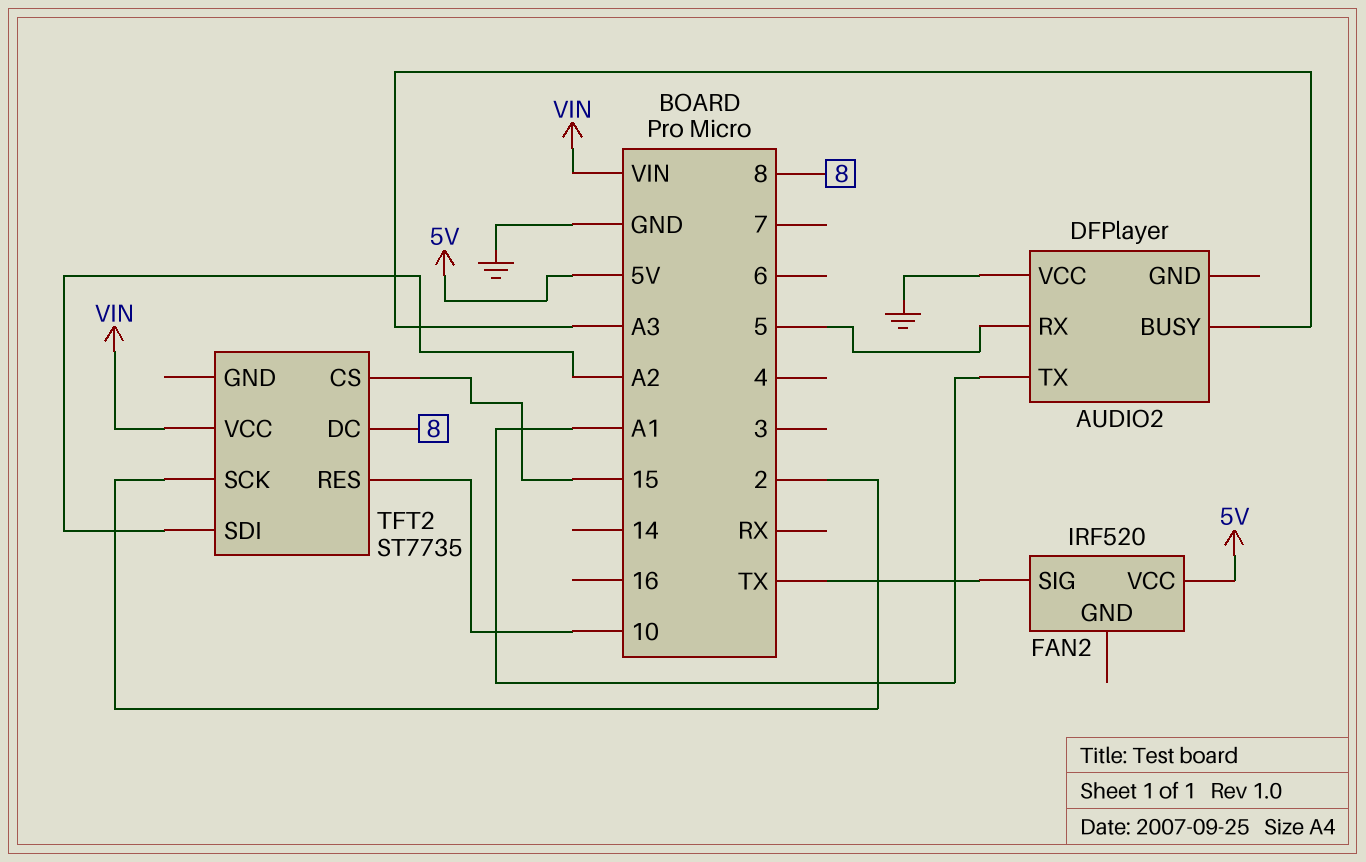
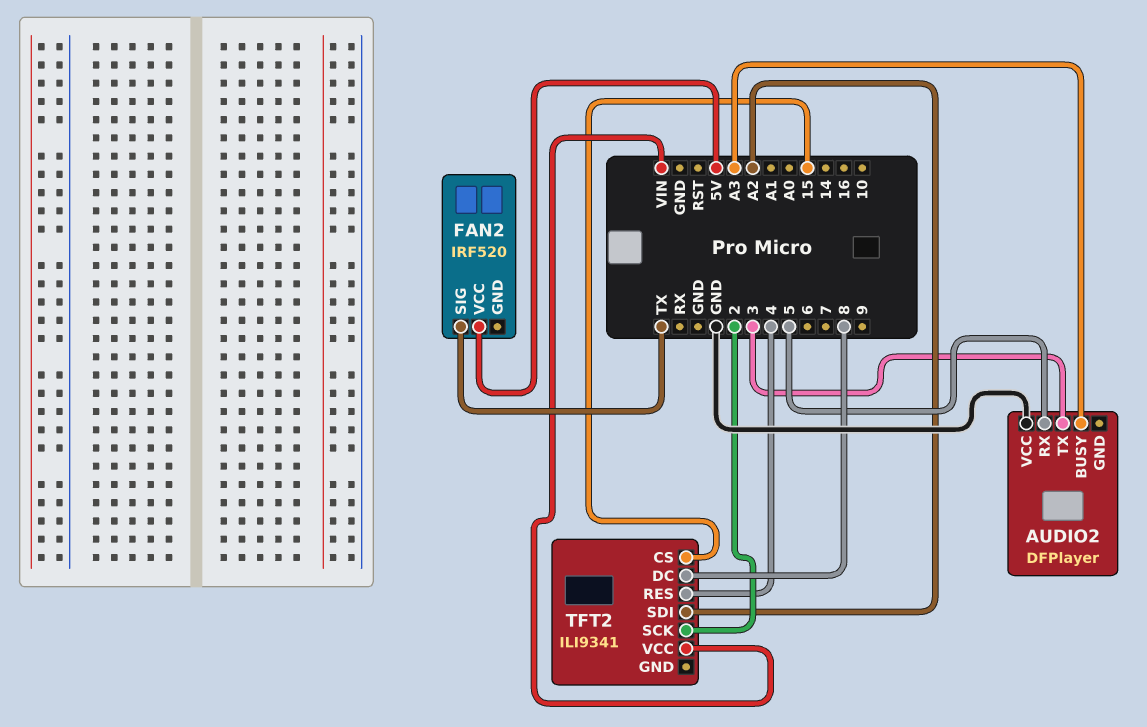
AUDIO2 pin TX: A1 -> 3
TFT2: ST7735 -> ILI9341
TFT2 pin RES: 10 -> 4

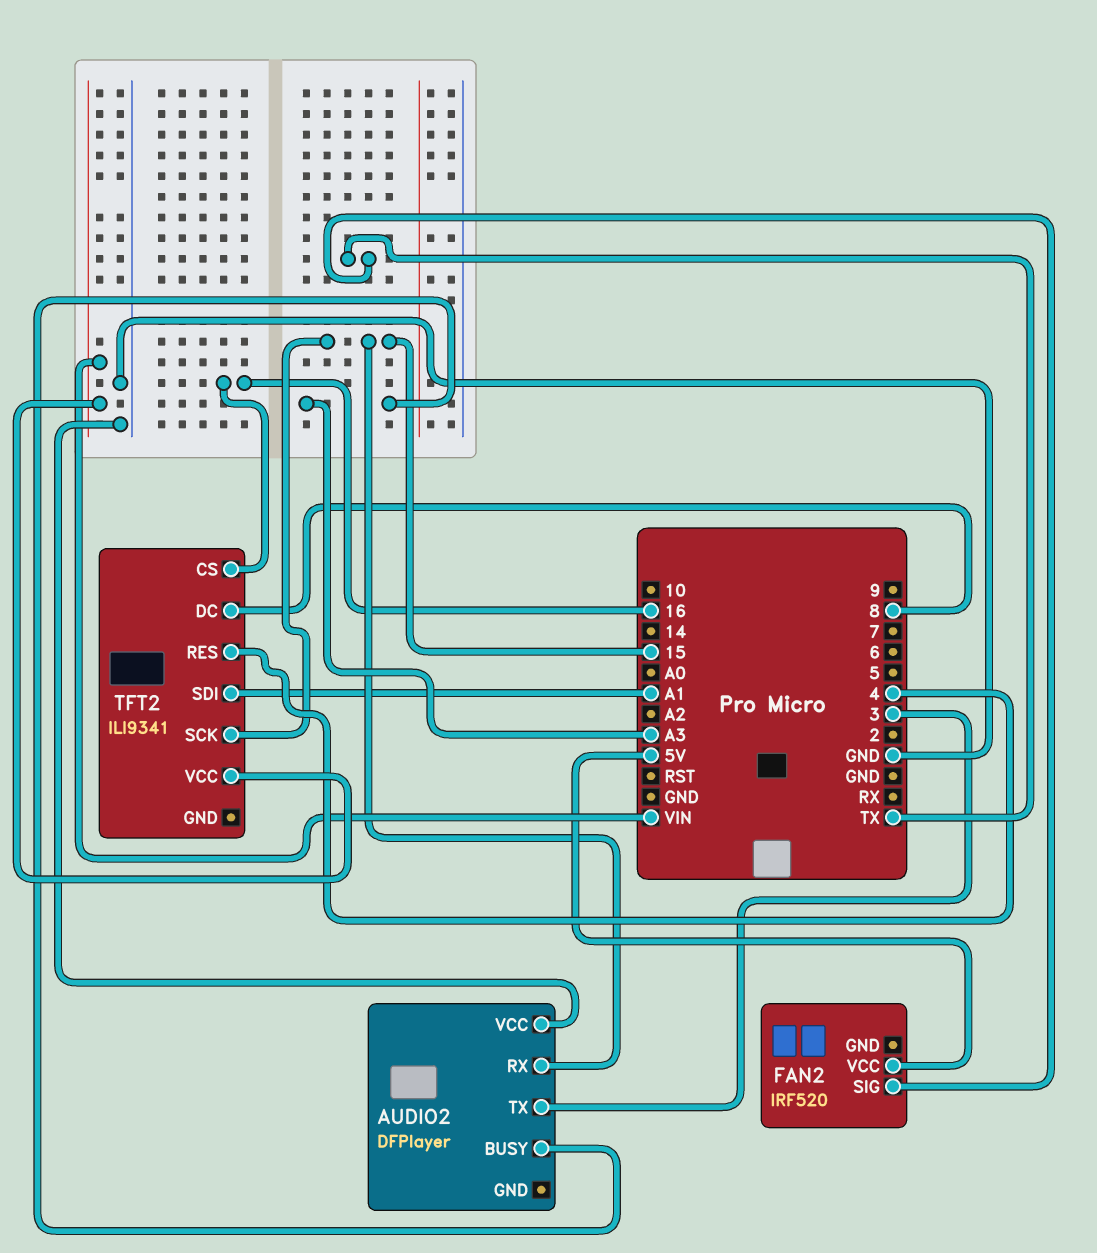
AUDIO2 pin RX: 5 -> 15
TFT2 pin CS: 15 -> 16
TFT2 pin SCK: 2 -> 15
TFT2 pin SDI: A2 -> A1

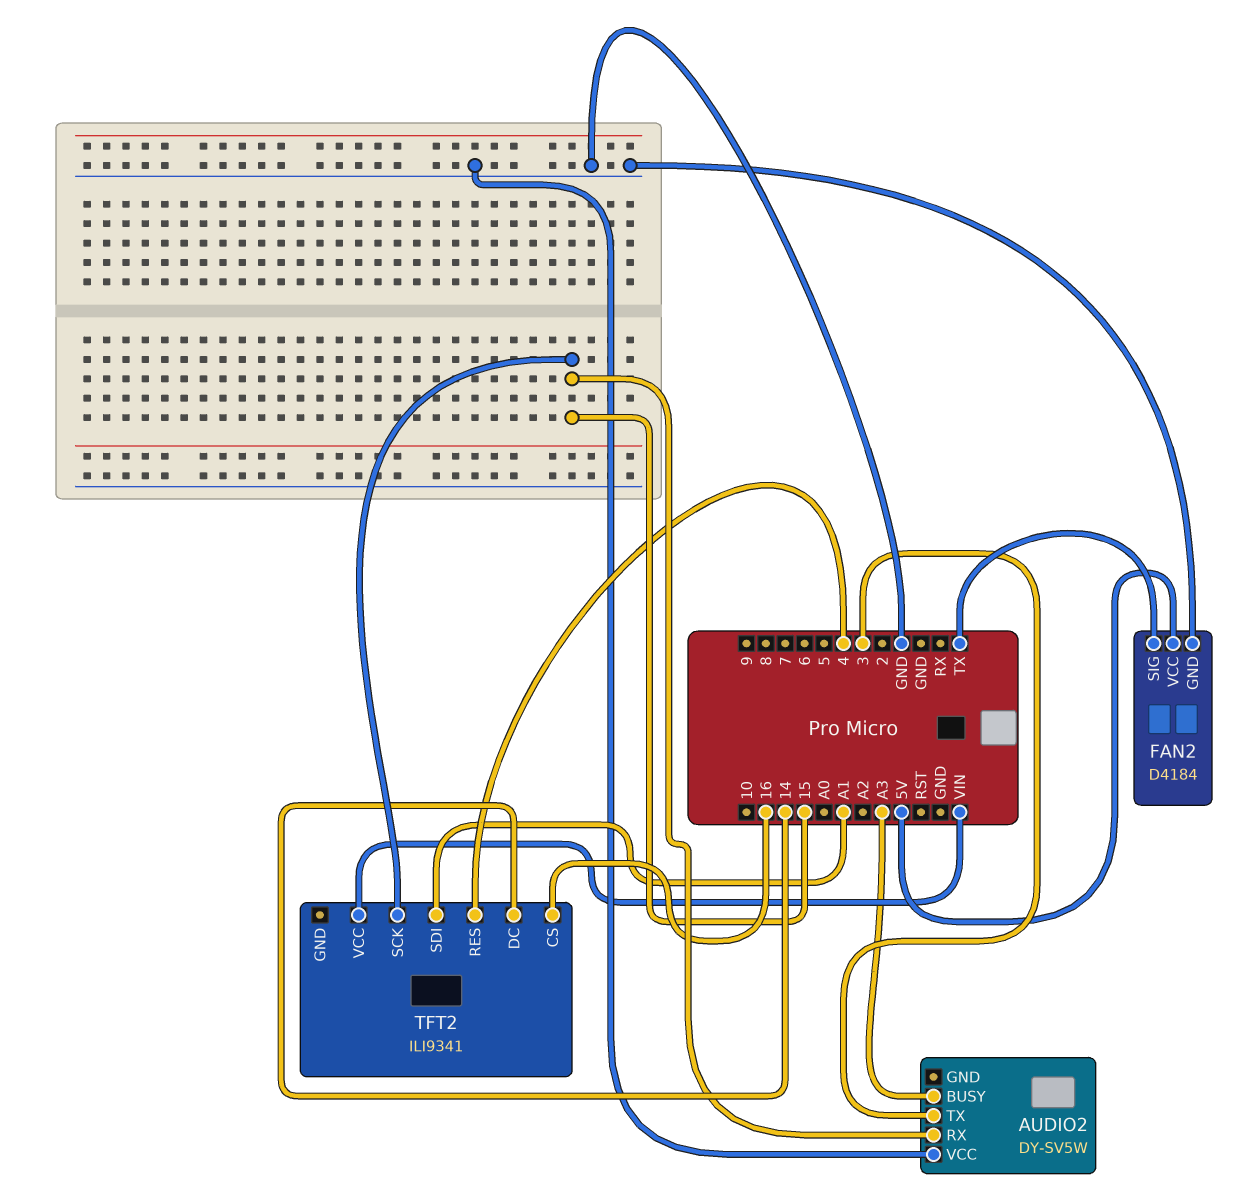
AUDIO2: DFPlayer -> DY-SV5W
FAN2: IRF520 -> D4184
FAN2 pin GND: none -> GND
TFT2 pin DC: 8 -> 14

